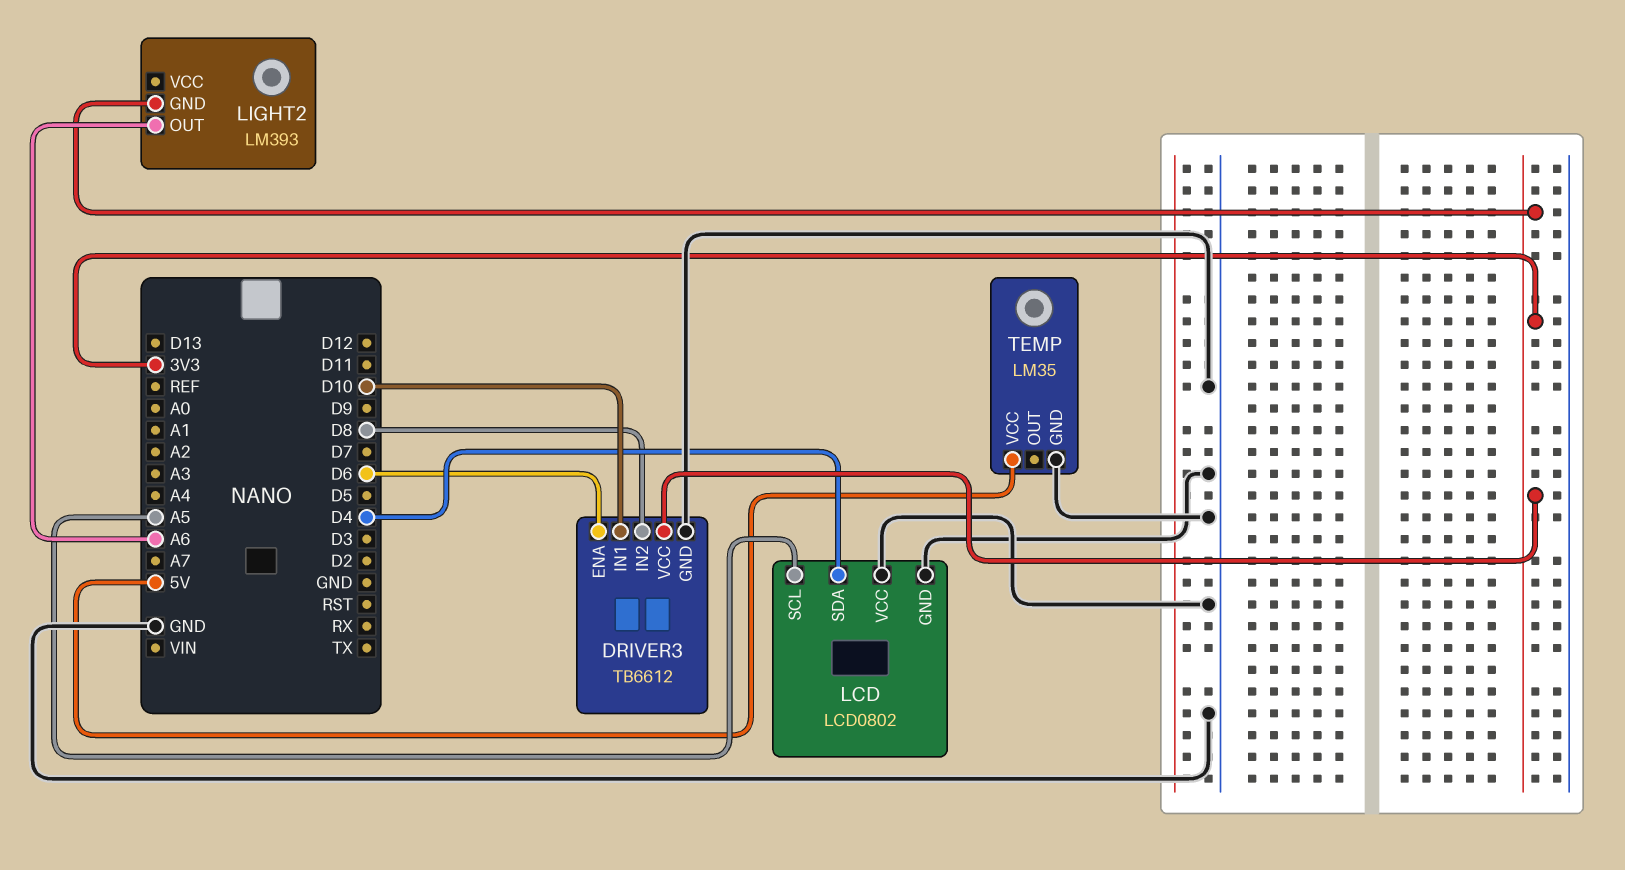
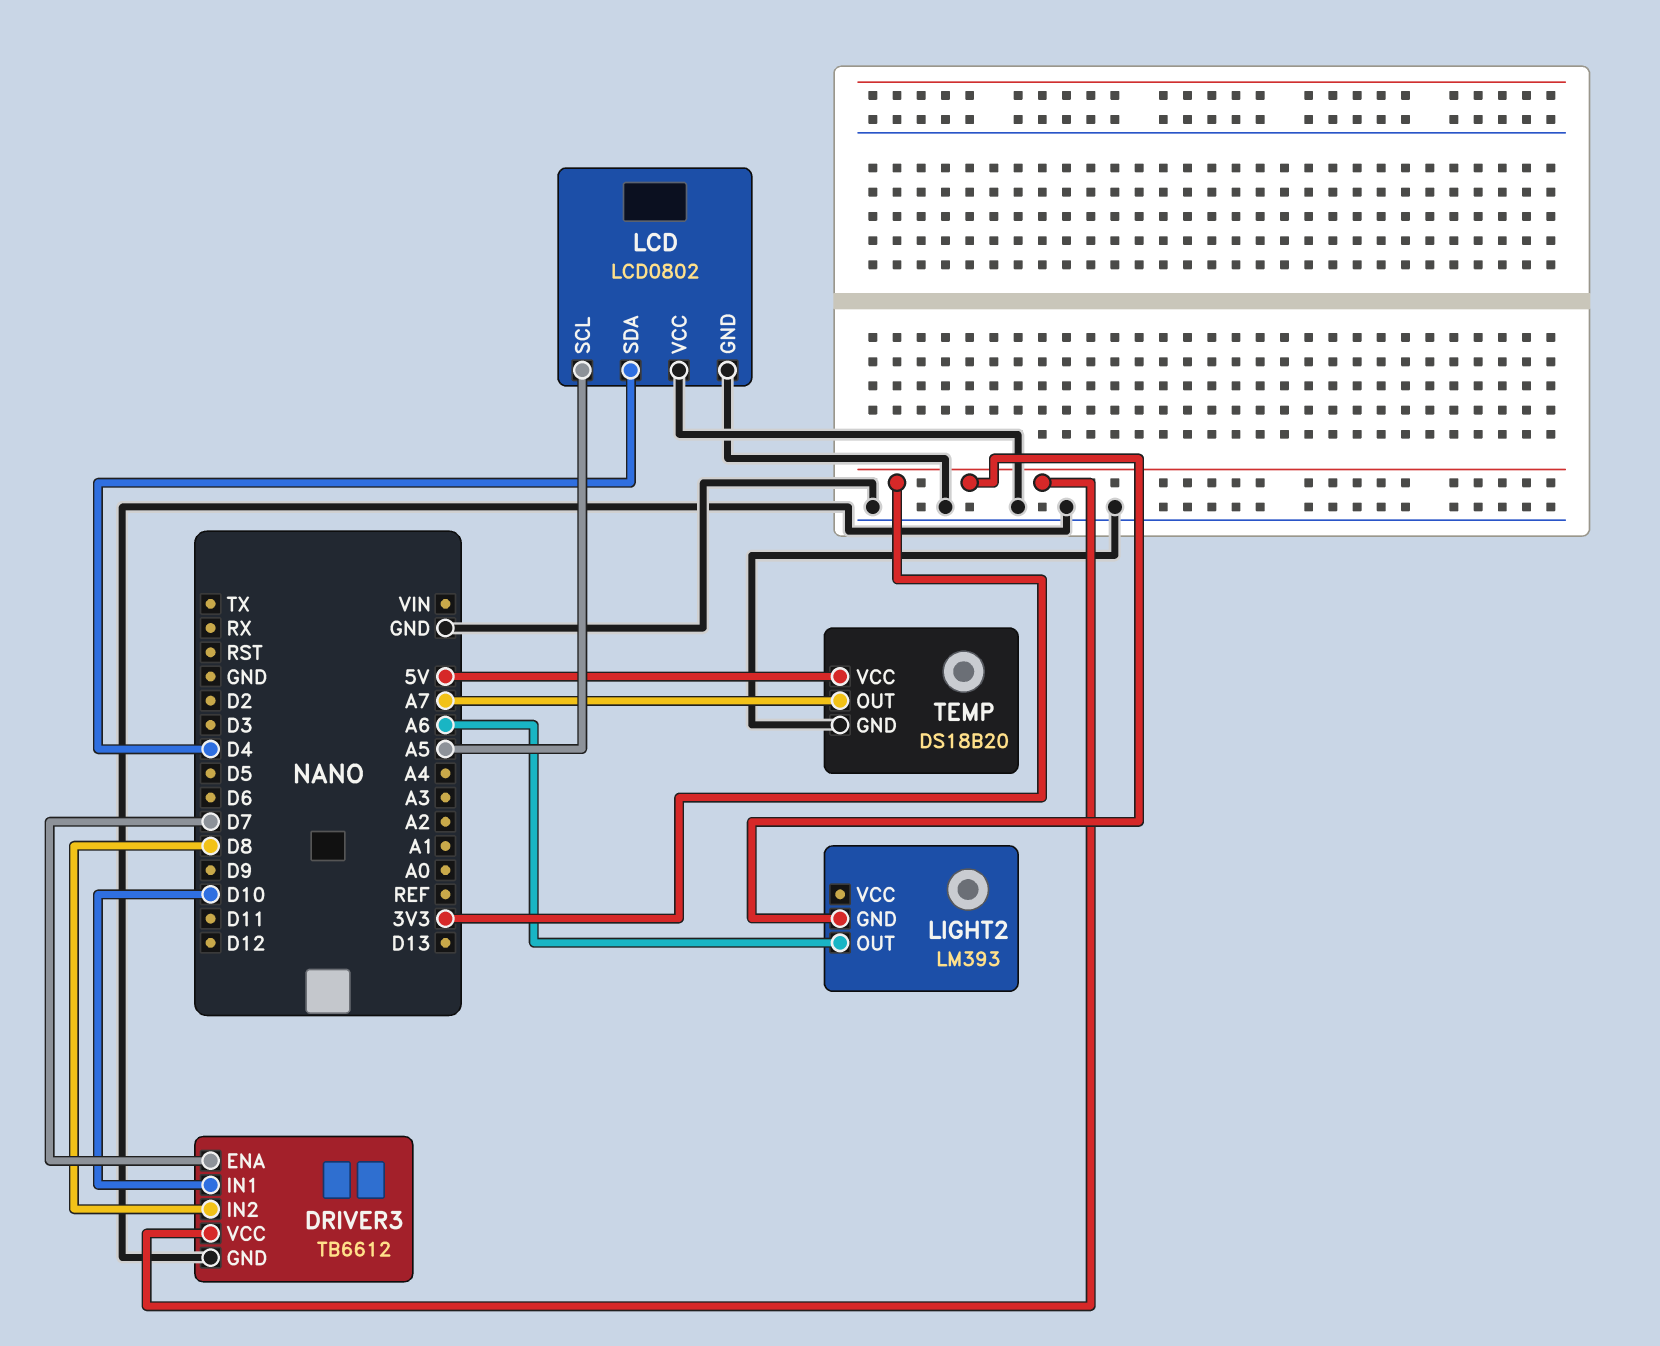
DRIVER3 pin ENA: D6 -> D7
TEMP: LM35 -> DS18B20
TEMP pin OUT: none -> A7

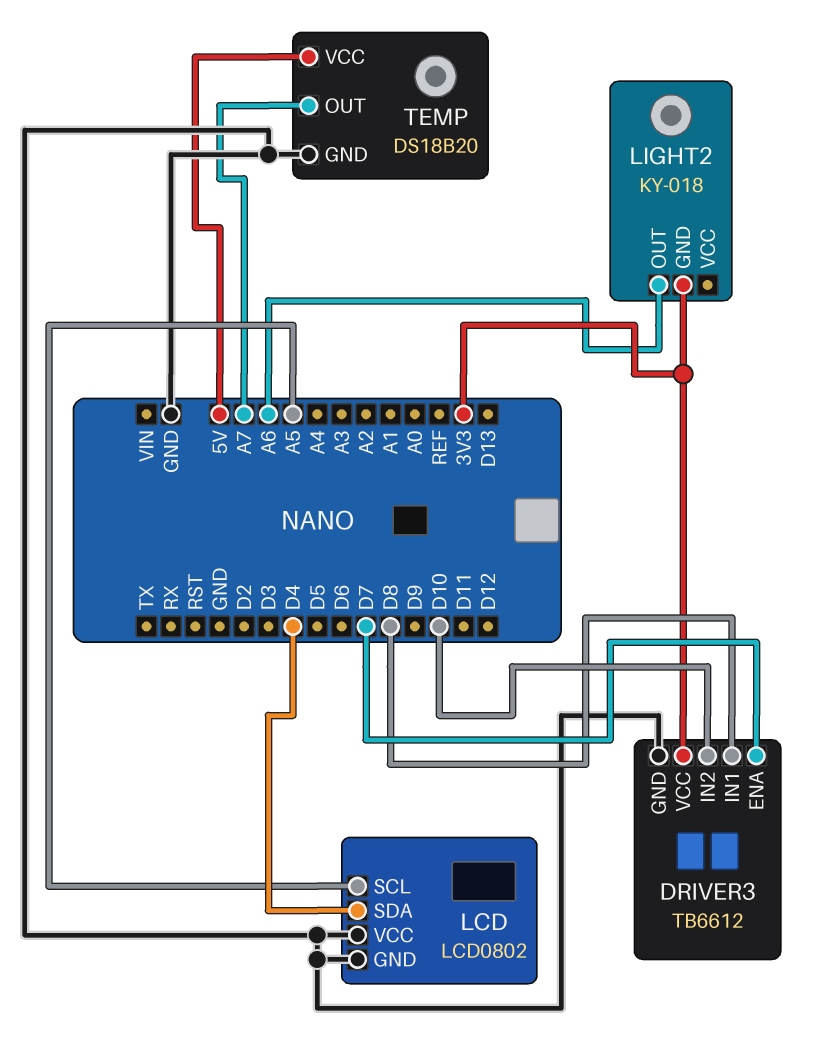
DRIVER3 pin IN1: D10 -> D8
DRIVER3 pin IN2: D8 -> D10
LIGHT2: LM393 -> KY-018

